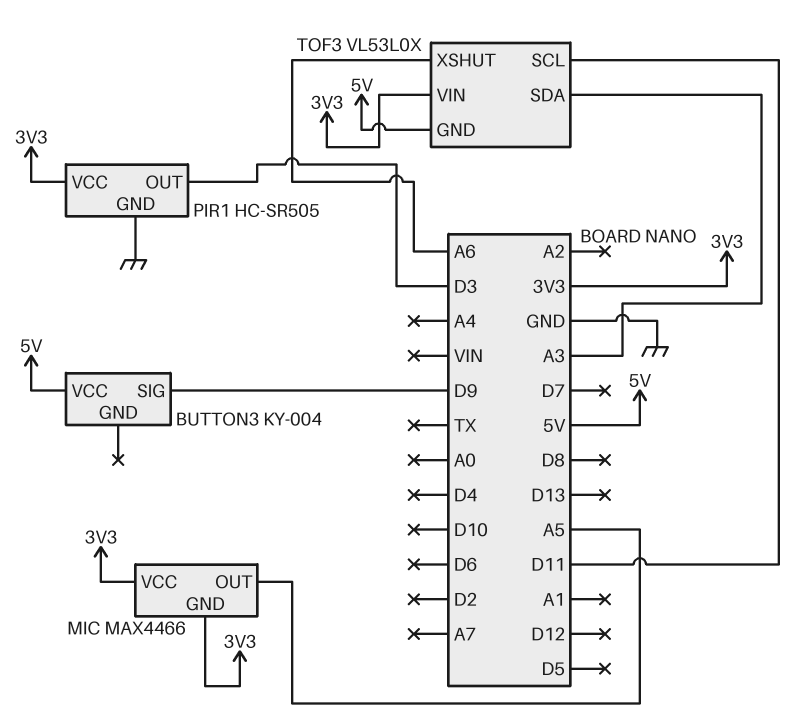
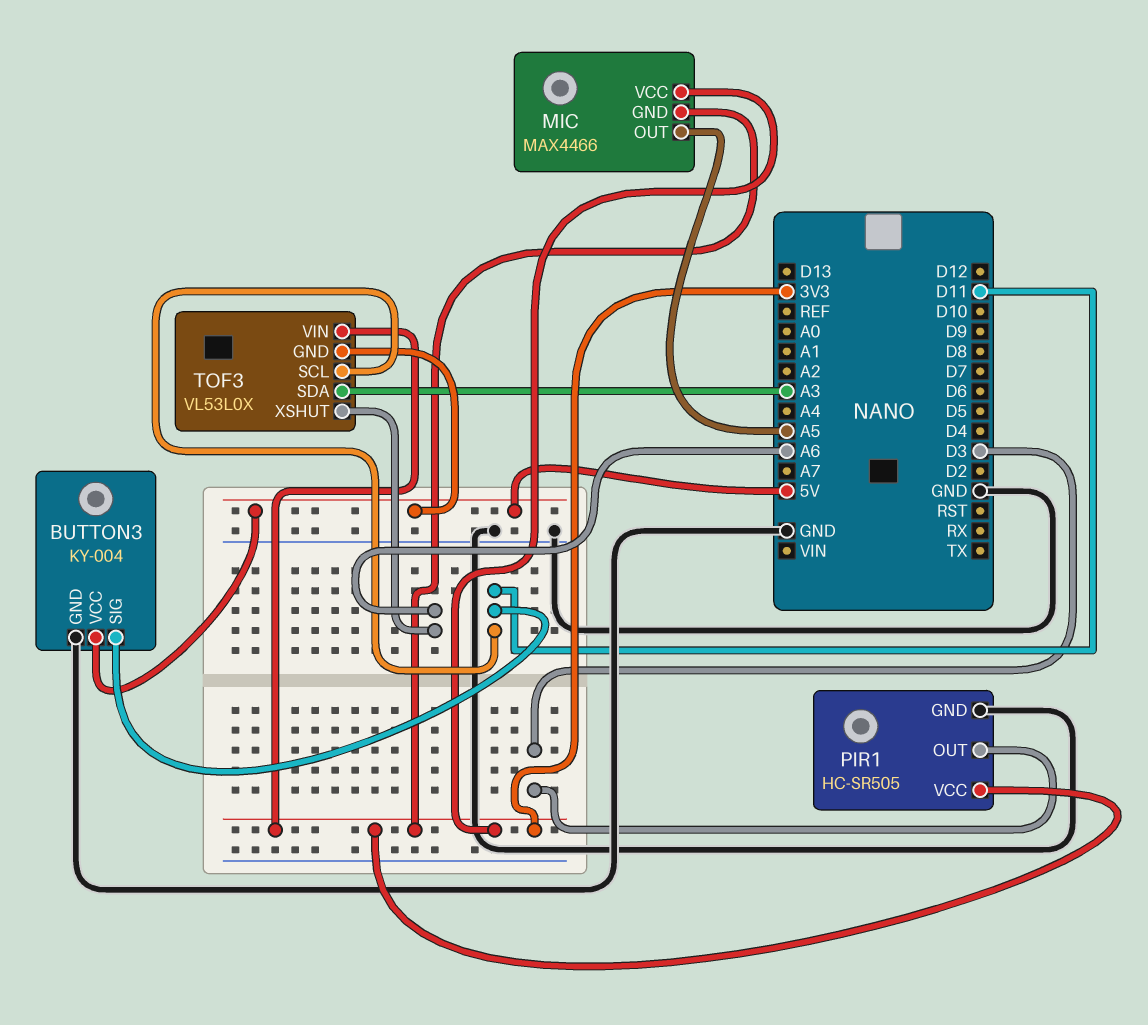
BUTTON3 pin GND: none -> GND
BUTTON3 pin SIG: D9 -> D11

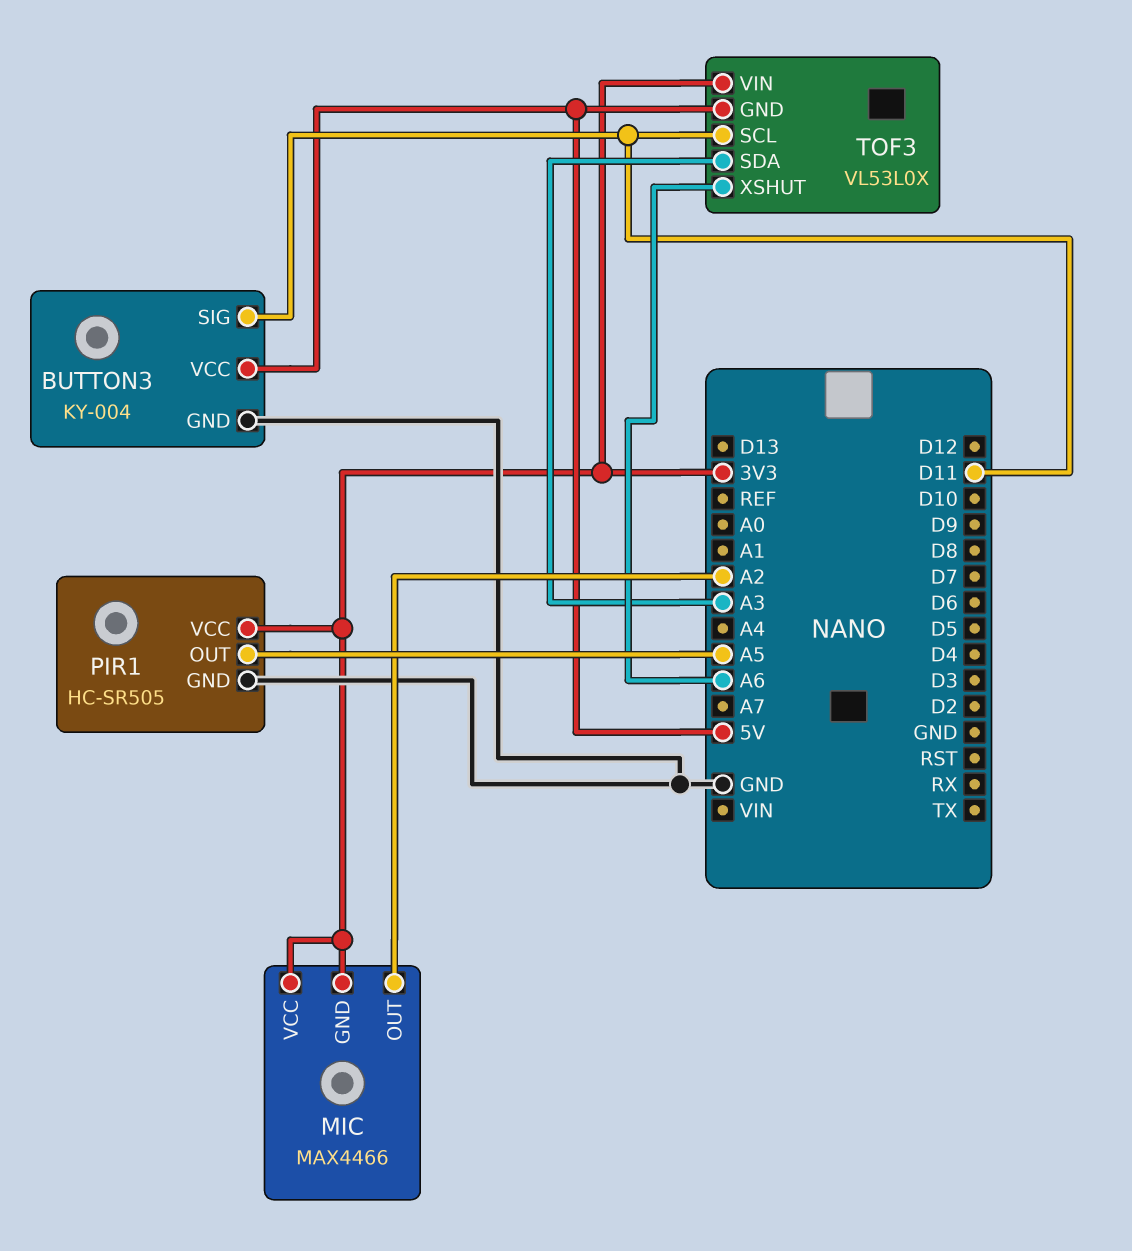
MIC pin OUT: A5 -> A2
PIR1 pin OUT: D3 -> A5

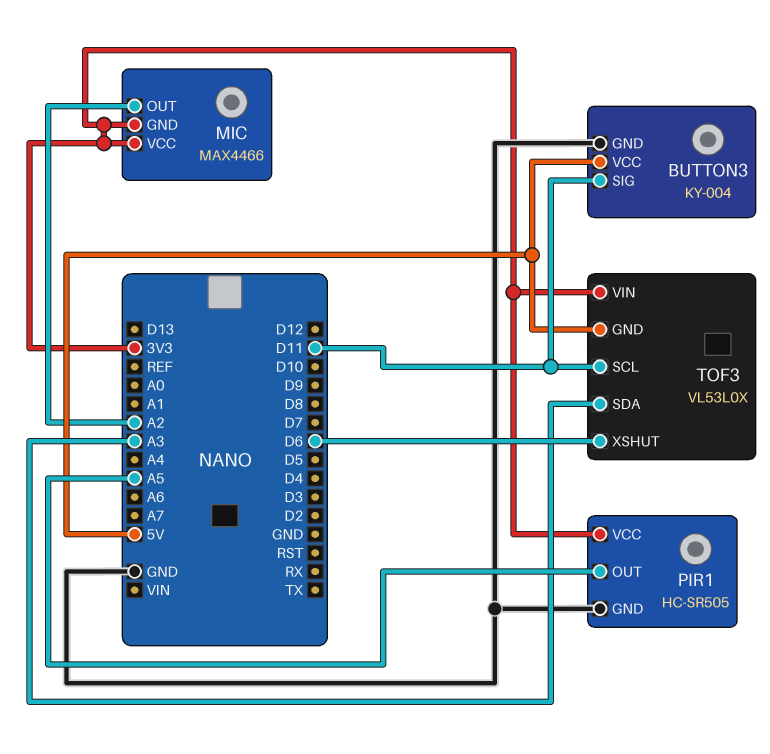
TOF3 pin XSHUT: A6 -> D6

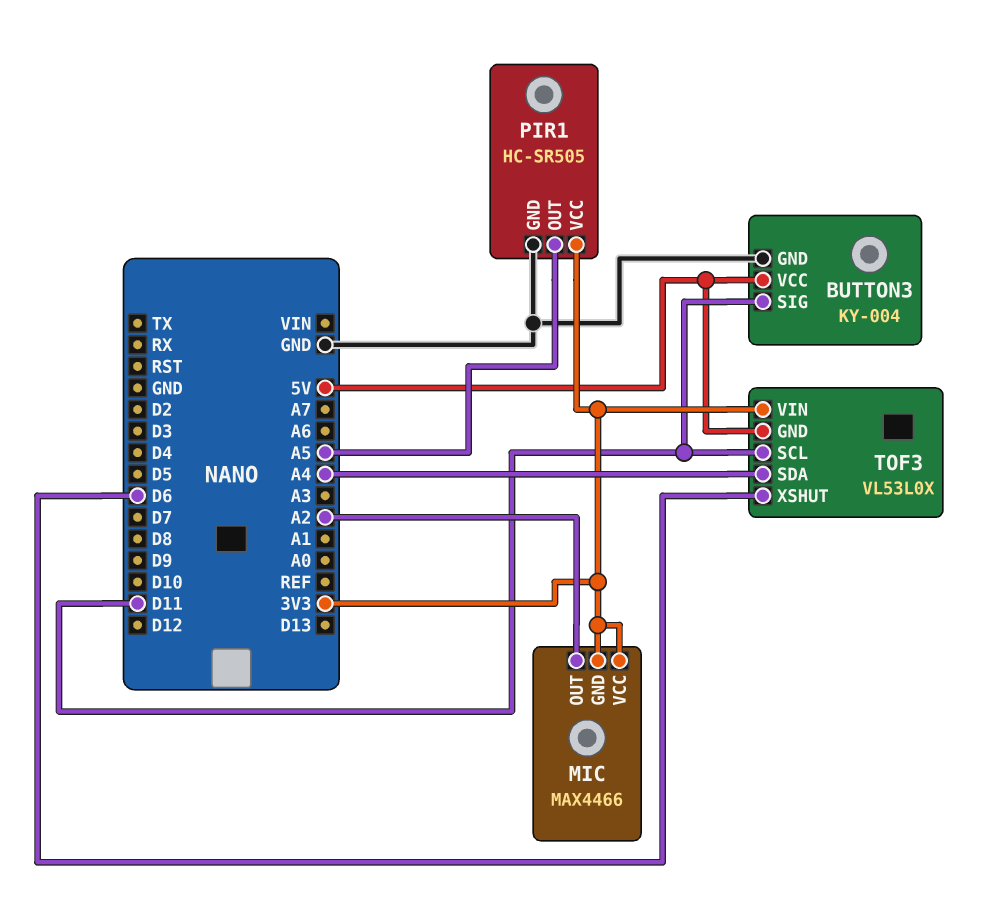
TOF3 pin SDA: A3 -> A4

